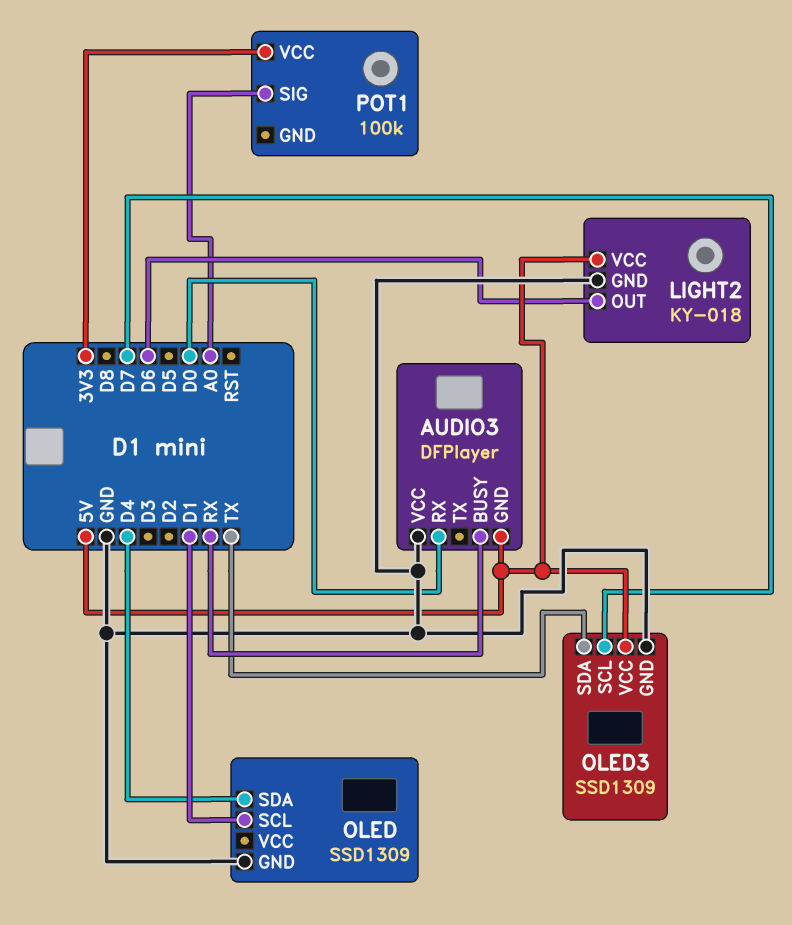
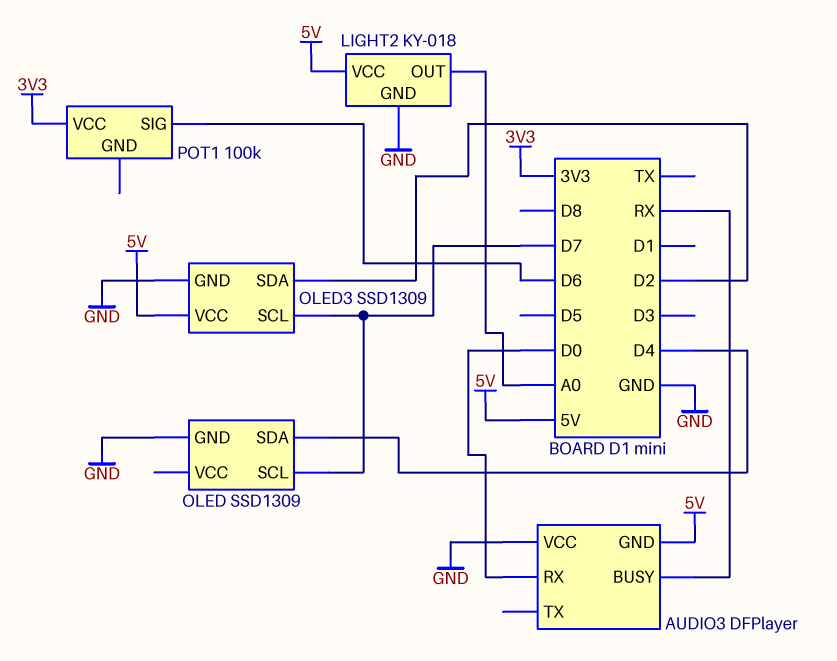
LIGHT2 pin OUT: D6 -> A0
OLED pin SCL: D1 -> D7
OLED3 pin SDA: TX -> D2
POT1 pin SIG: A0 -> D6

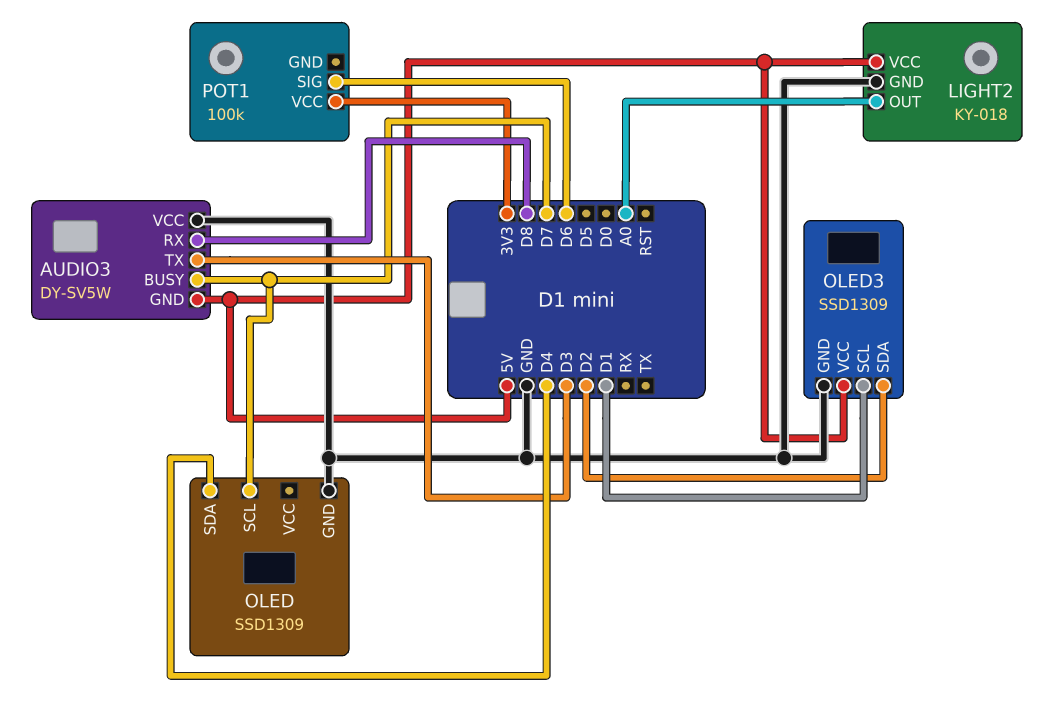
AUDIO3: DFPlayer -> DY-SV5W
AUDIO3 pin BUSY: RX -> D7
AUDIO3 pin RX: D0 -> D8
AUDIO3 pin TX: none -> D3
OLED3 pin SCL: D7 -> D1

